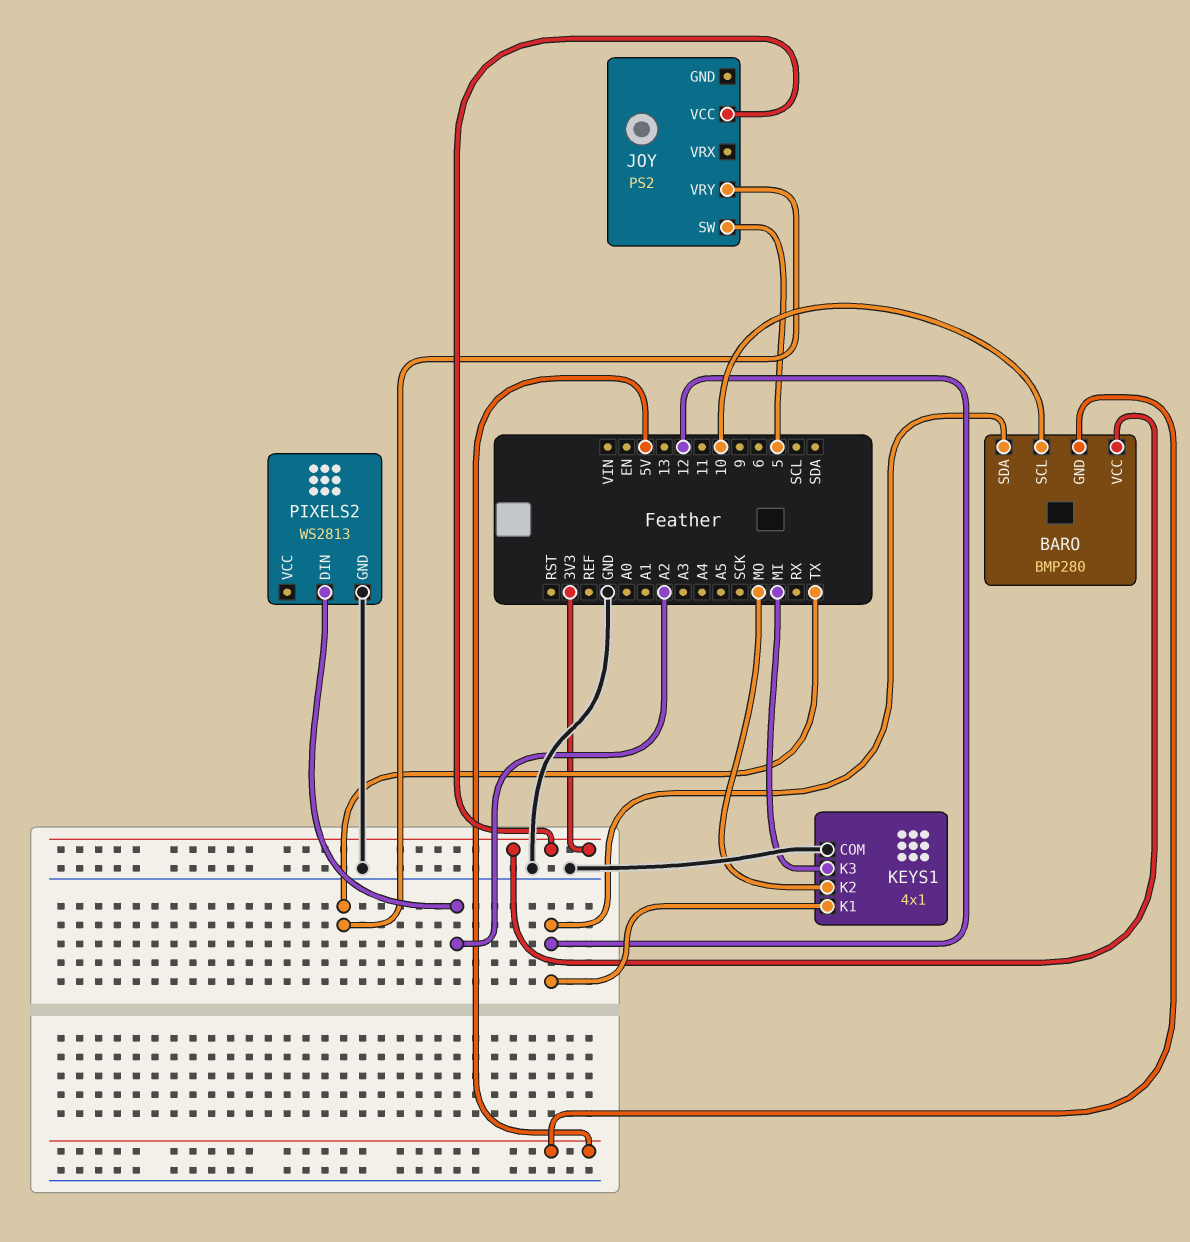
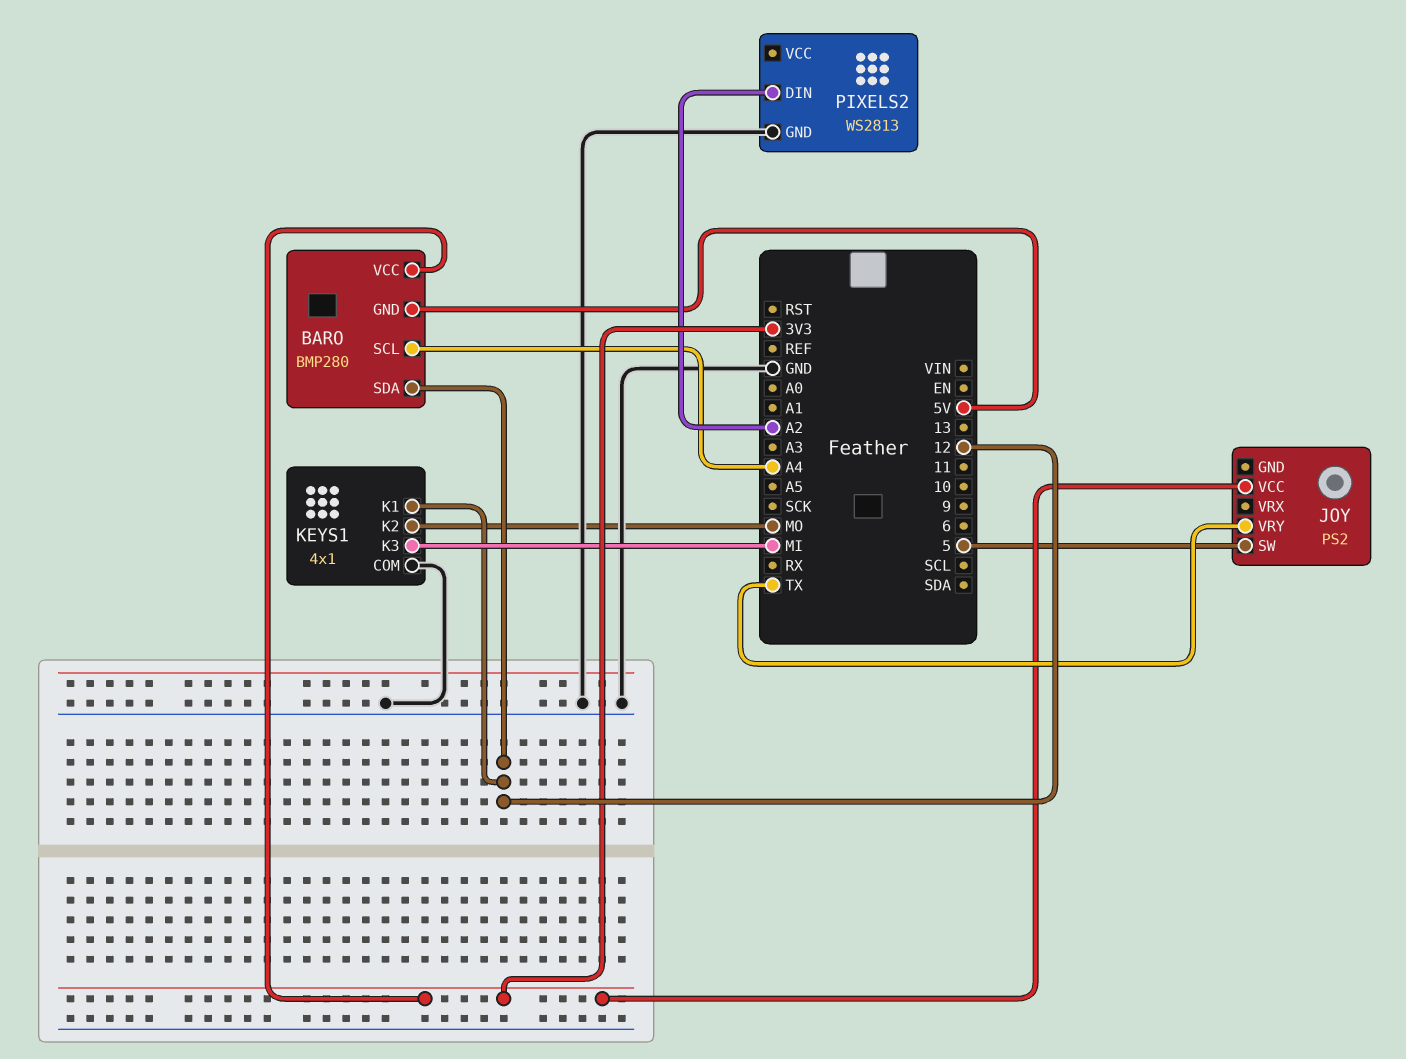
BARO pin SCL: 10 -> A4

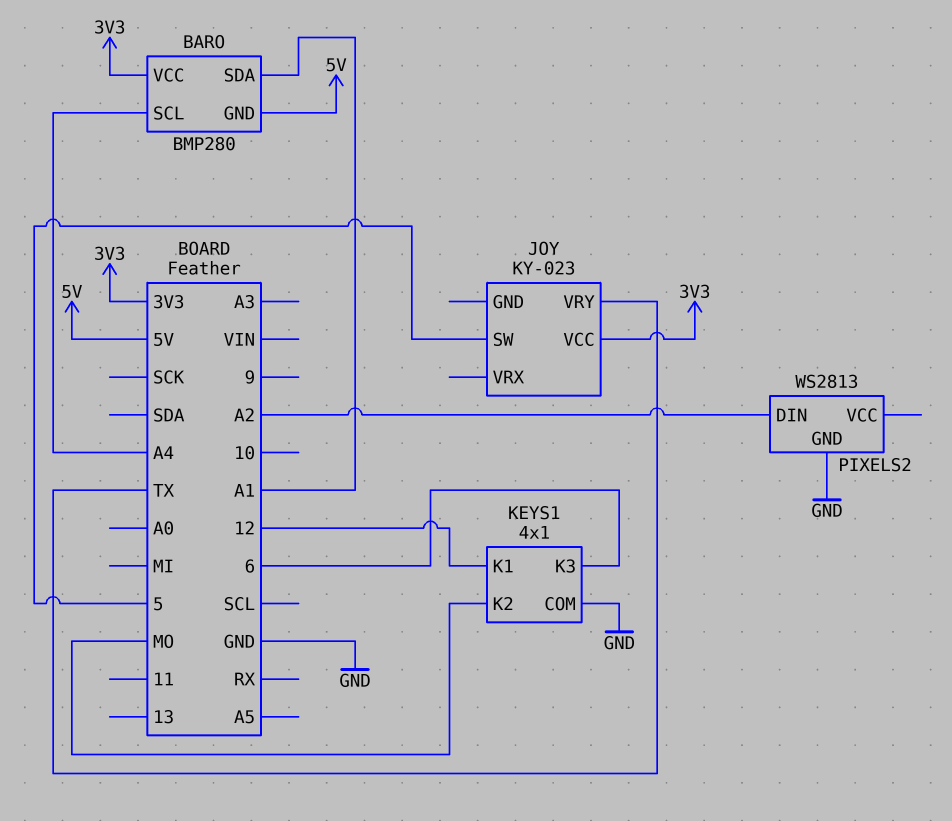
BARO pin SDA: 12 -> A1
JOY: PS2 -> KY-023
KEYS1 pin K3: MI -> 6

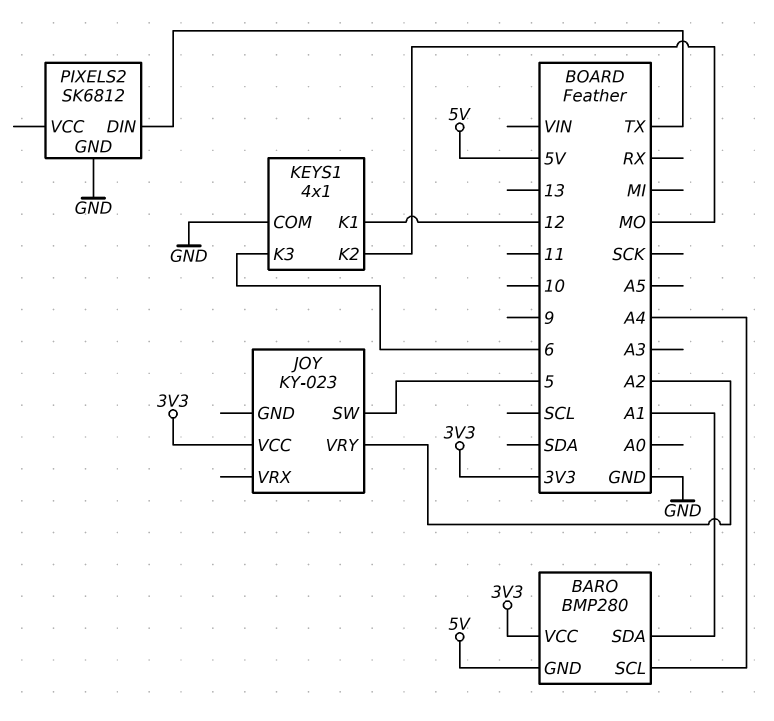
JOY pin VRY: TX -> A2
PIXELS2: WS2813 -> SK6812
PIXELS2 pin DIN: A2 -> TX

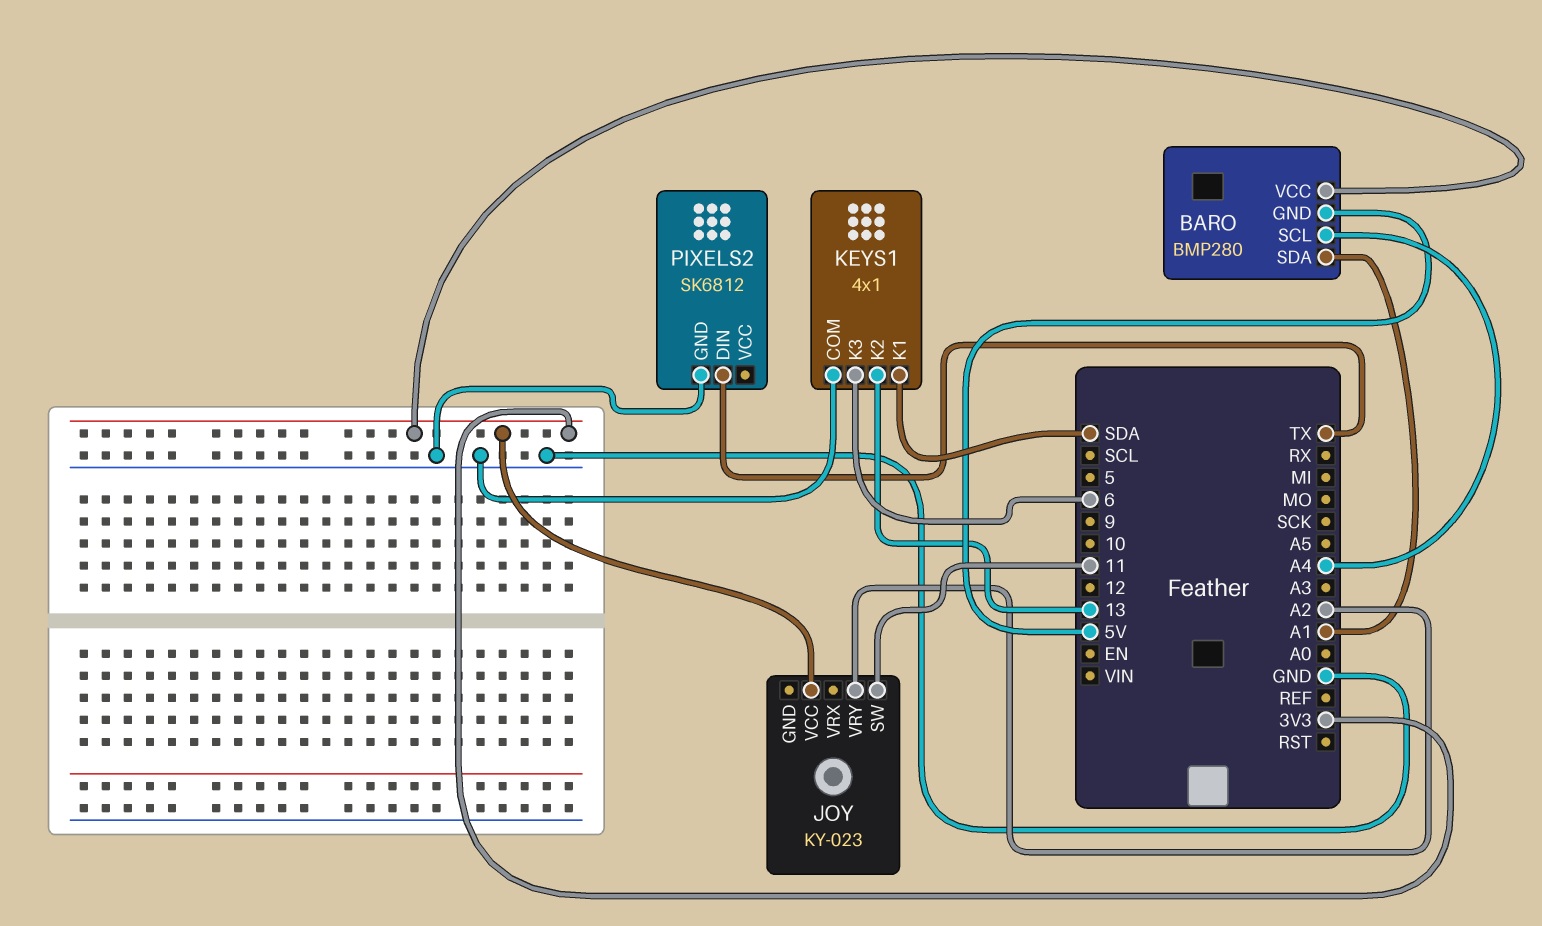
JOY pin SW: 5 -> 11
KEYS1 pin K1: 12 -> SDA
KEYS1 pin K2: MO -> 13

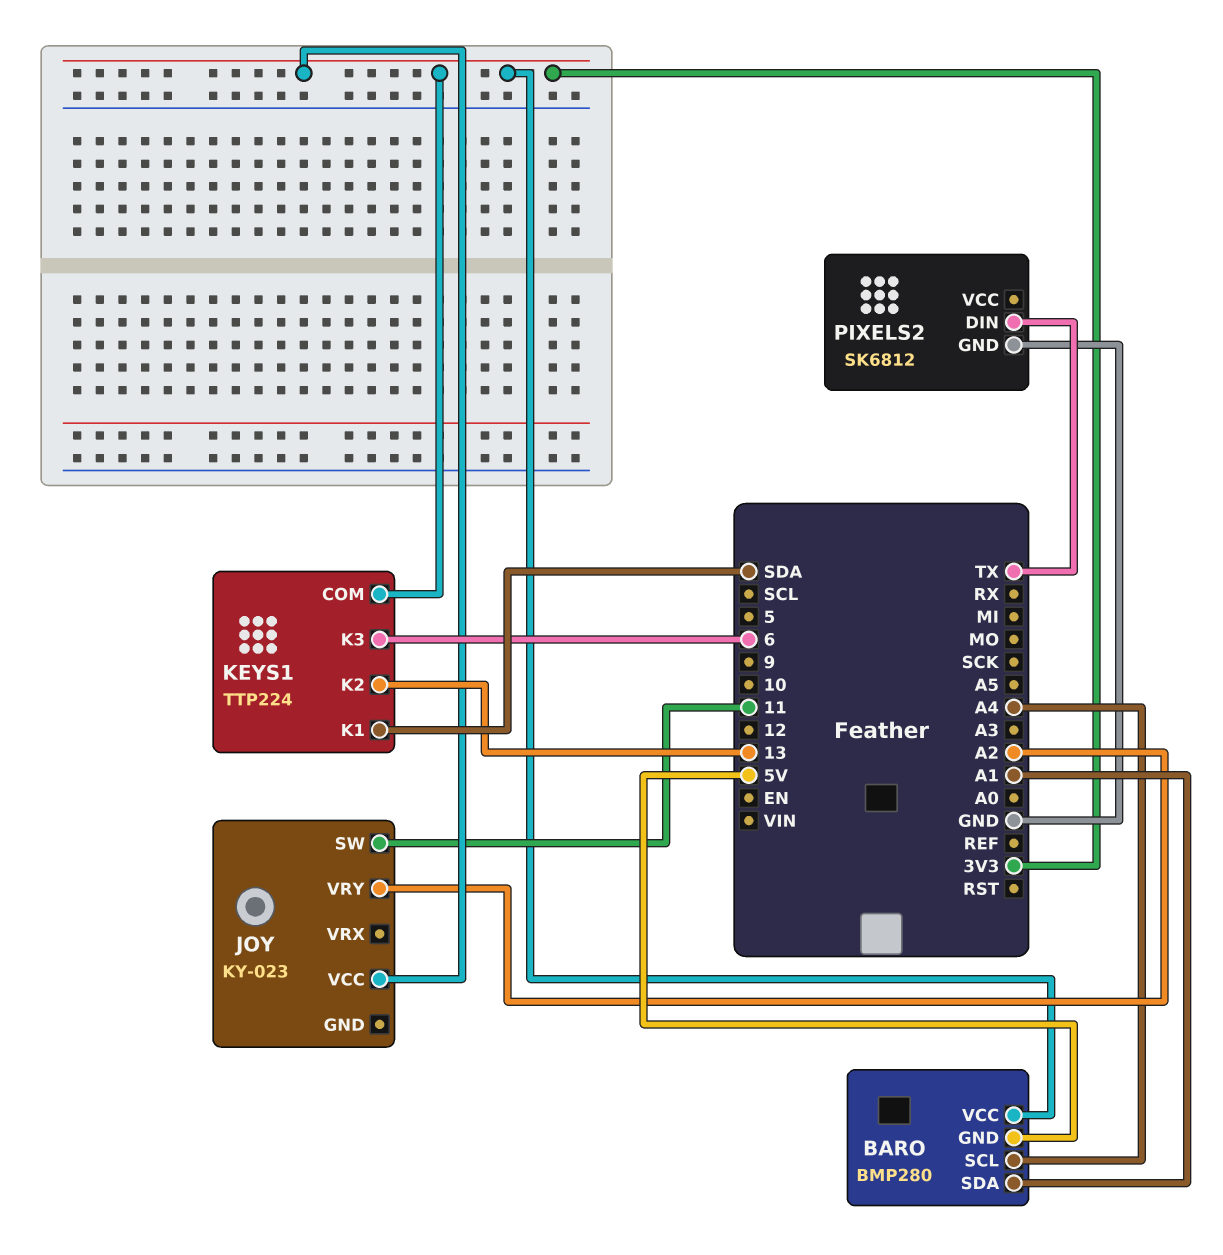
KEYS1: 4x1 -> TTP224
KEYS1 pin COM: GND -> 3V3

